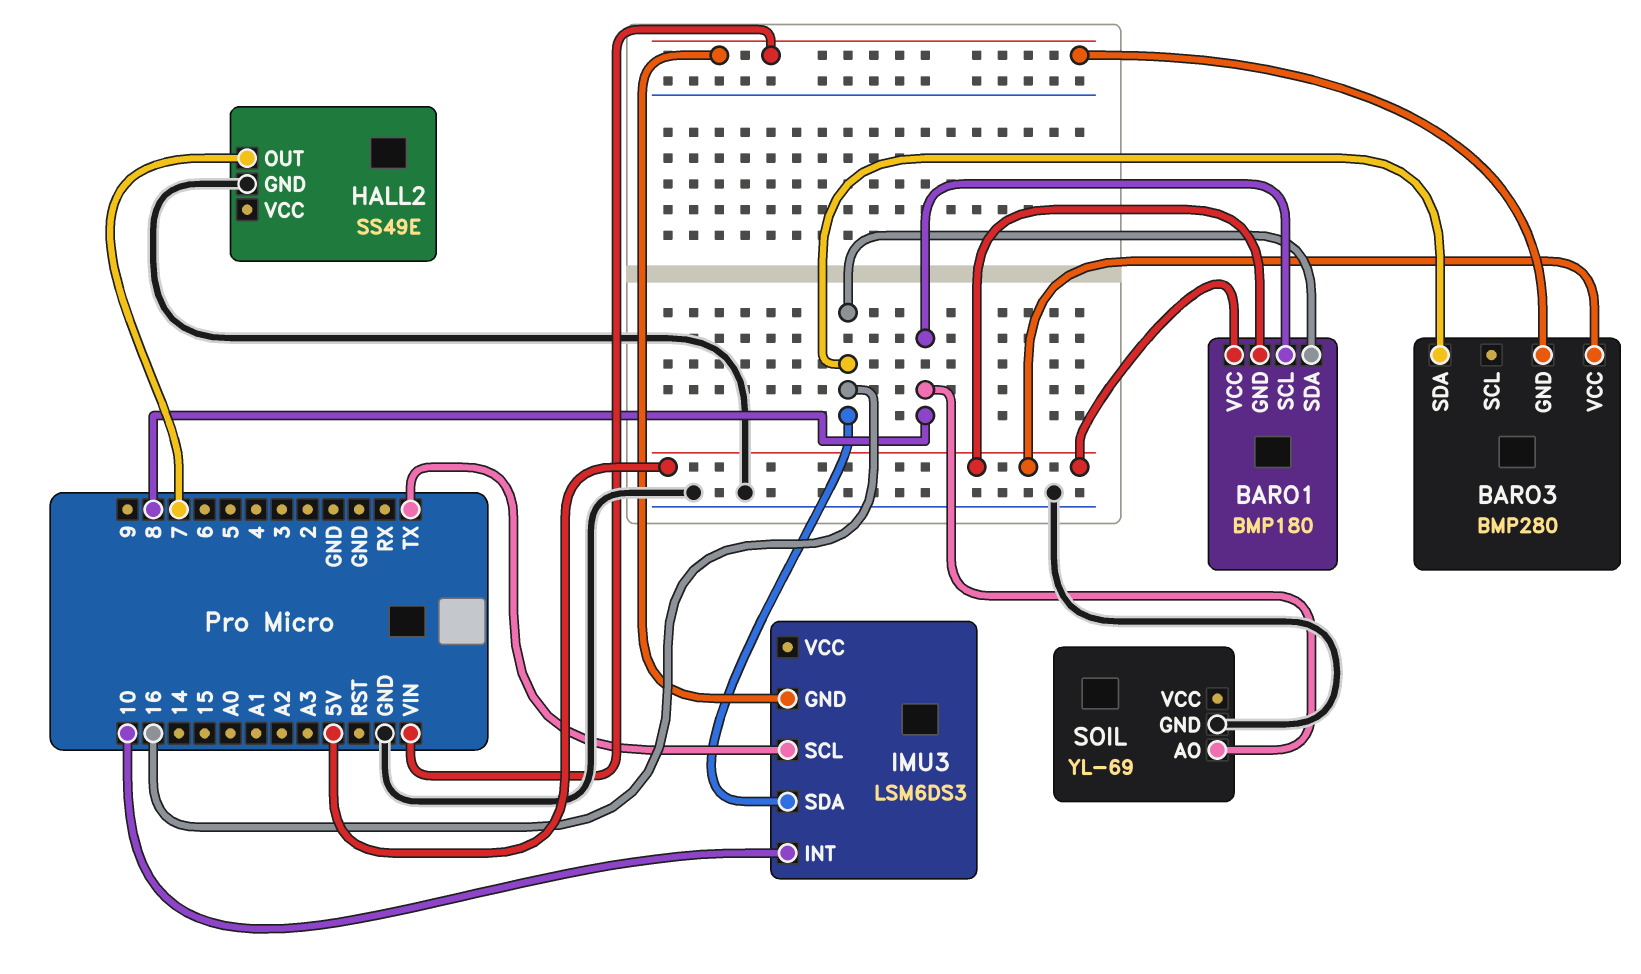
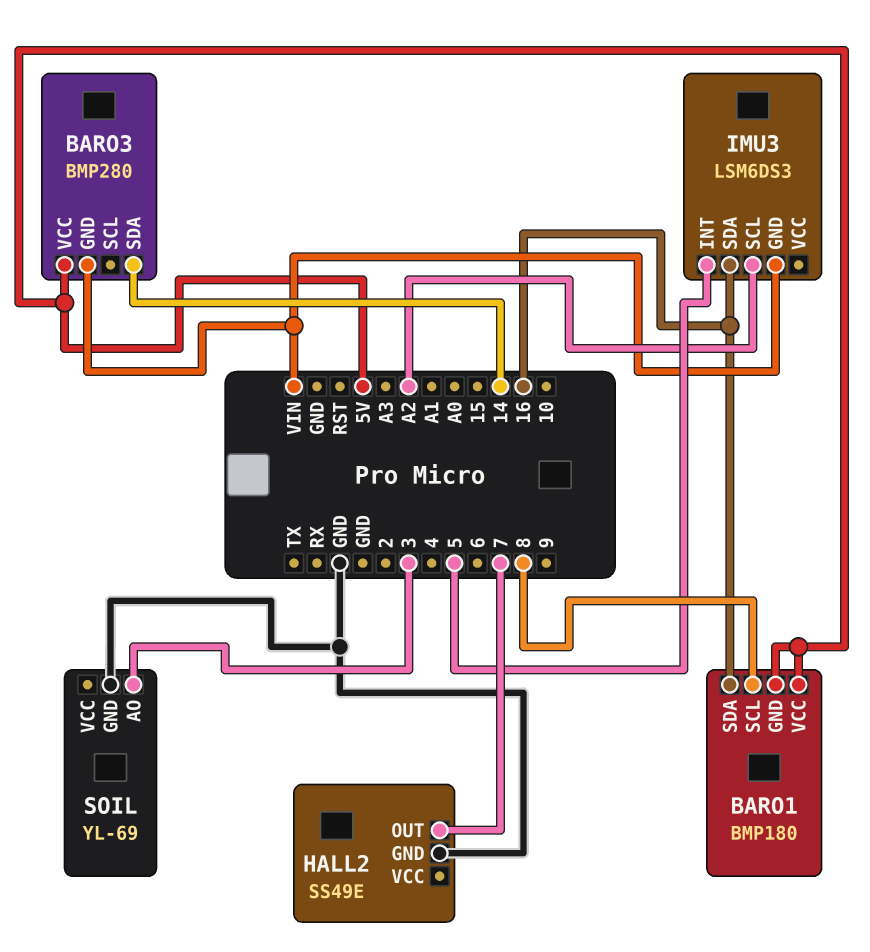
BARO3 pin SDA: 16 -> 14
IMU3 pin INT: 10 -> 5
IMU3 pin SCL: TX -> A2
SOIL pin AO: 8 -> 3

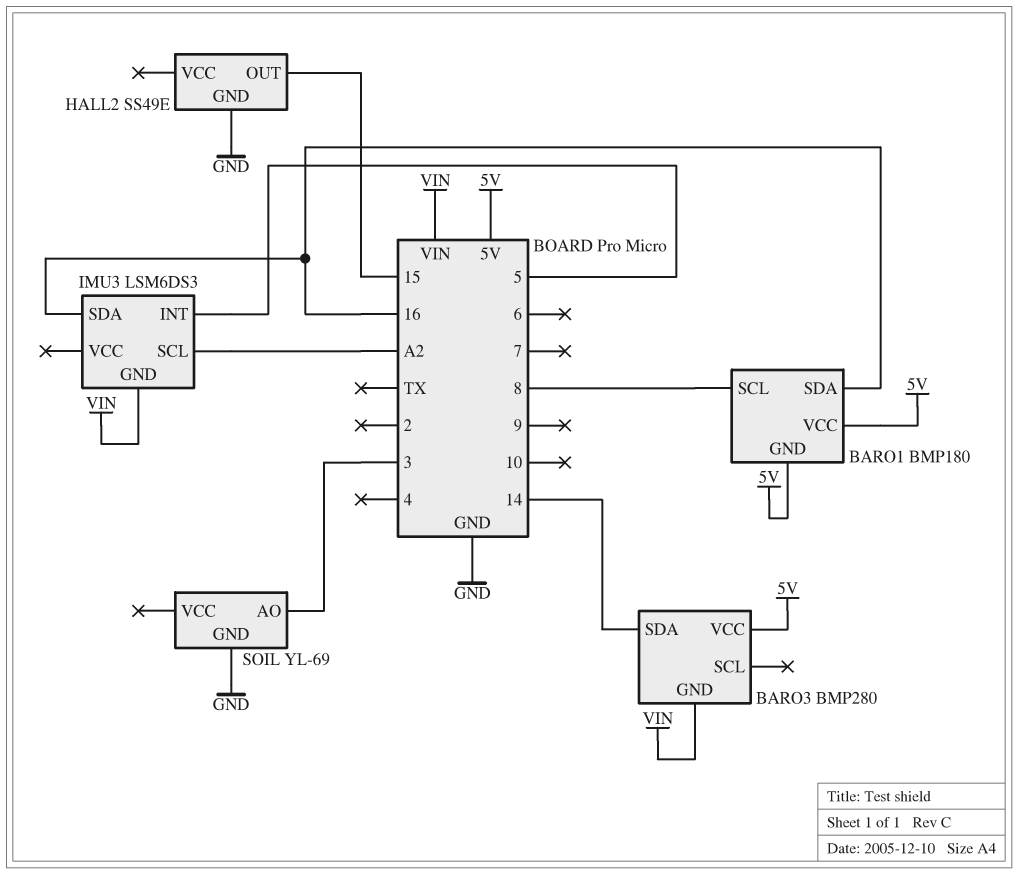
HALL2 pin OUT: 7 -> 15

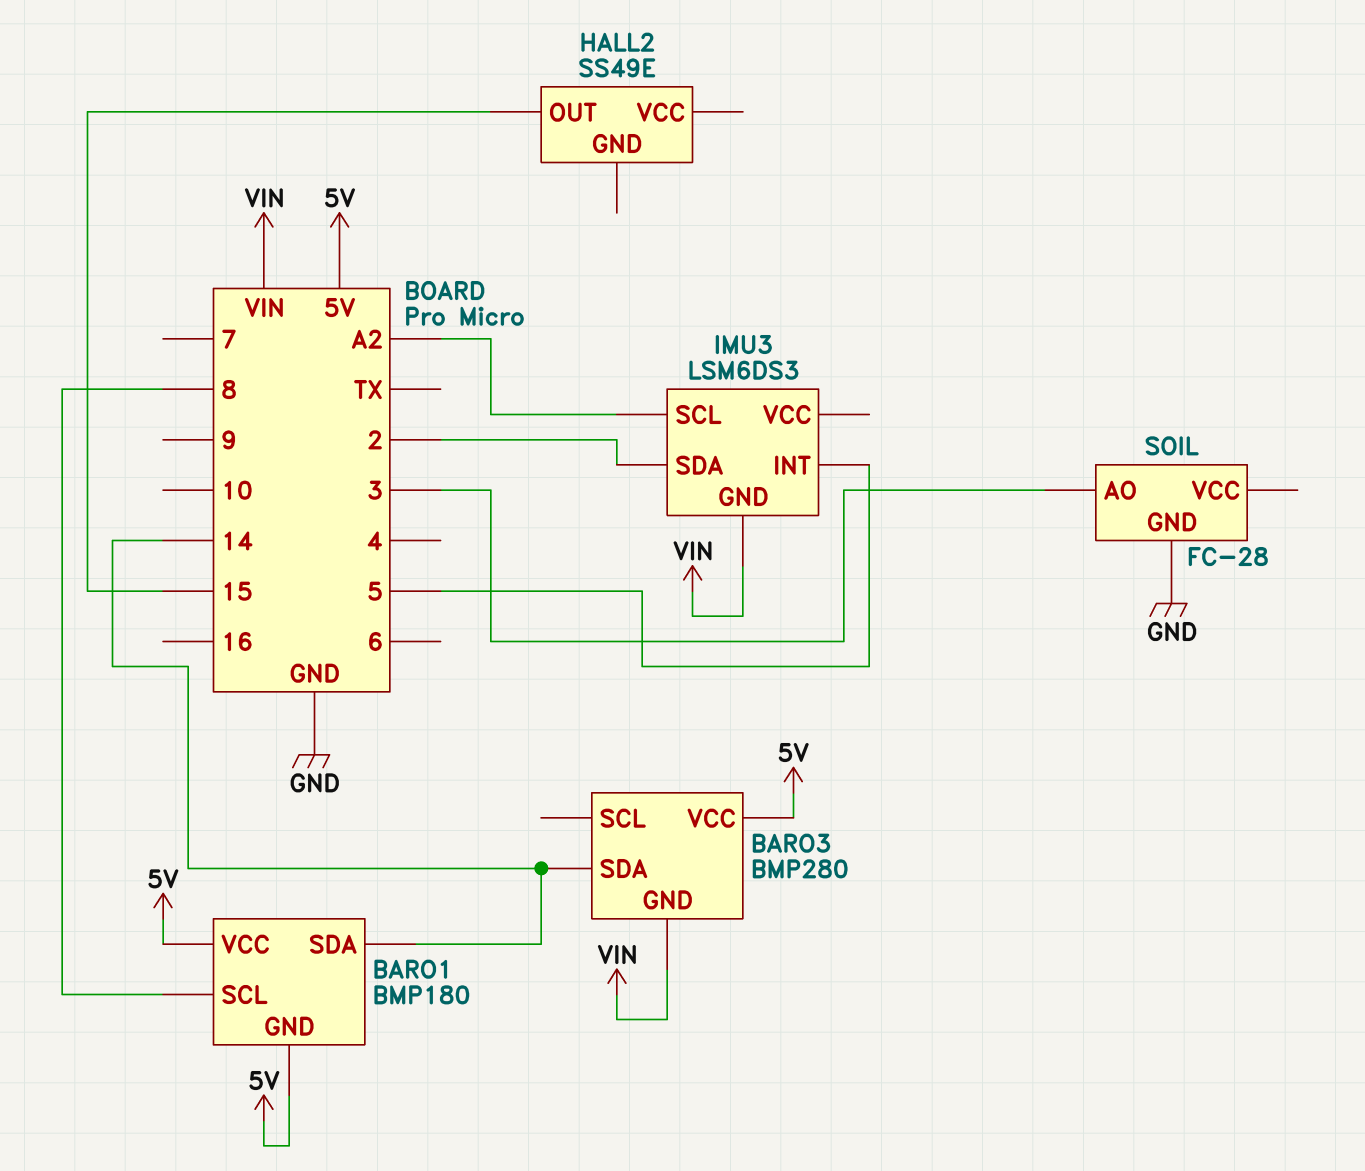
BARO1 pin SDA: 16 -> 14
HALL2 pin GND: GND -> none
IMU3 pin SDA: 16 -> 2
SOIL: YL-69 -> FC-28

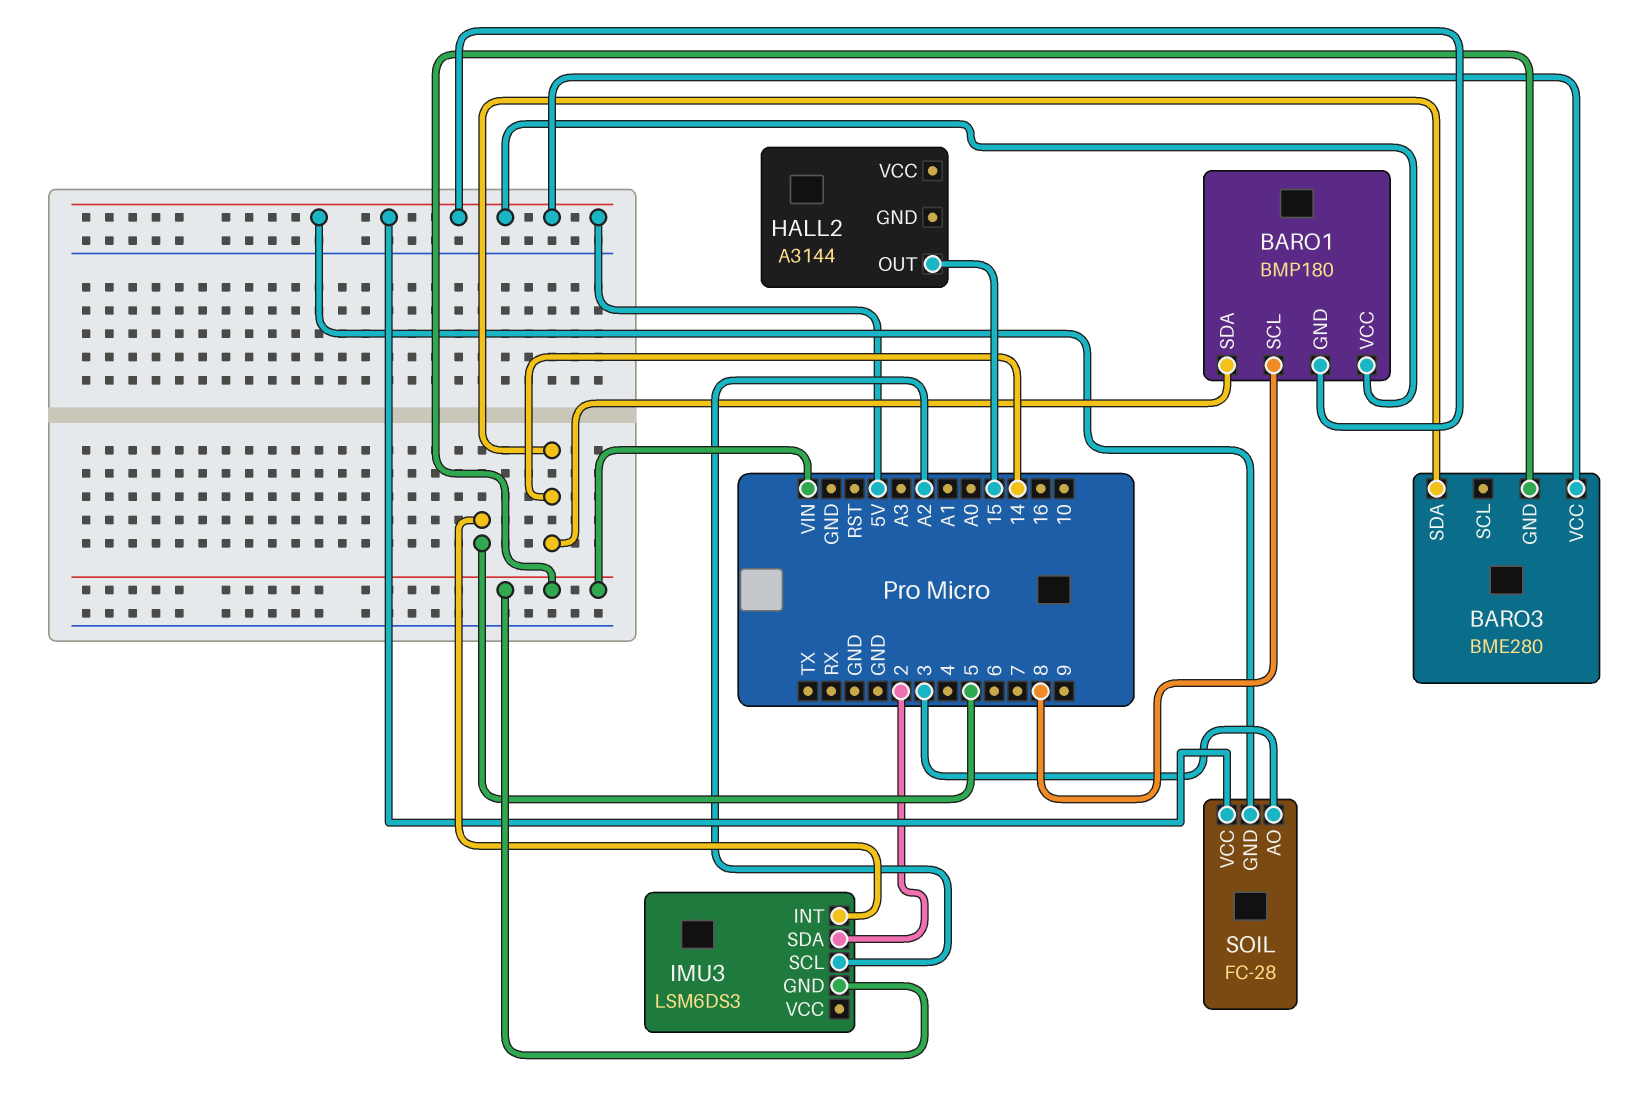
BARO3: BMP280 -> BME280
HALL2: SS49E -> A3144
SOIL pin GND: GND -> 5V
SOIL pin VCC: none -> 5V

